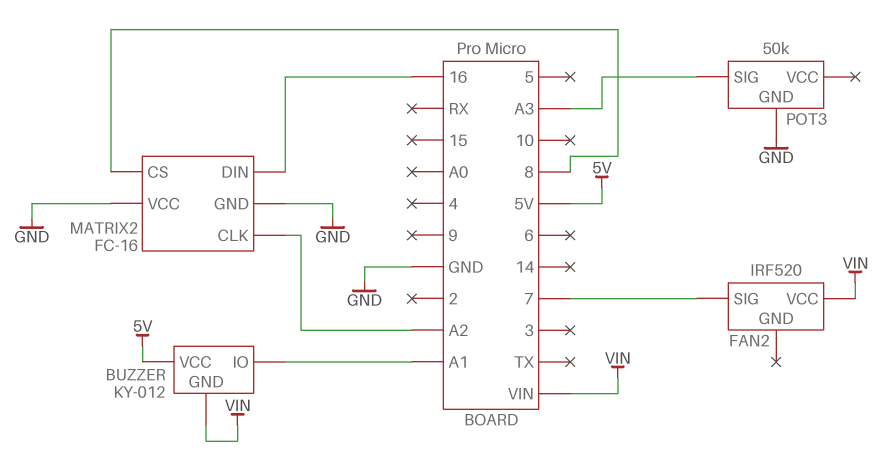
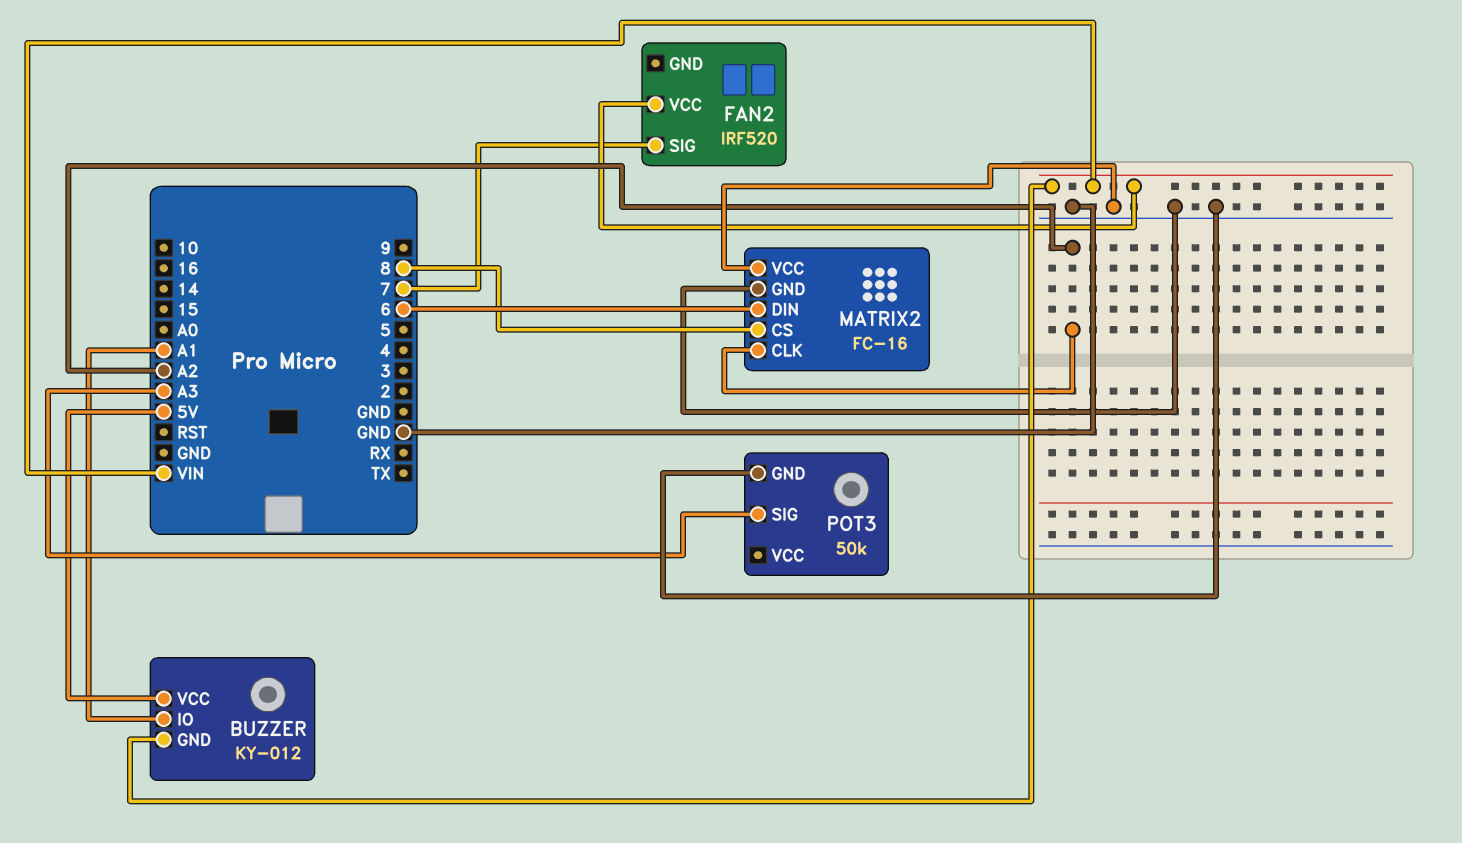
MATRIX2 pin DIN: 16 -> 6

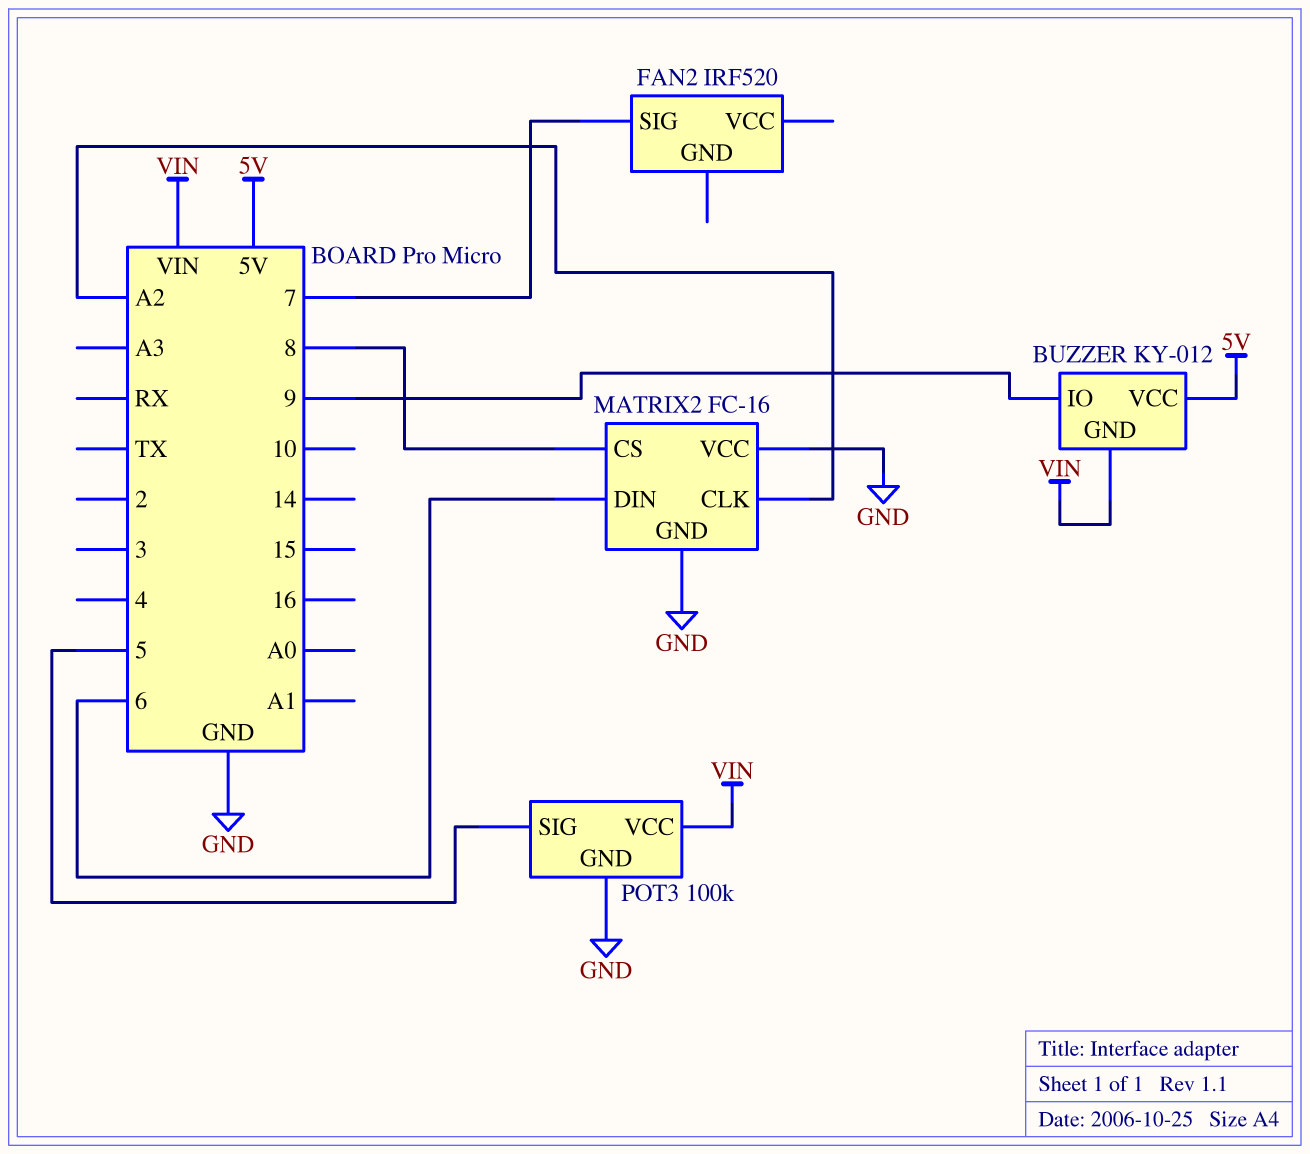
BUZZER pin IO: A1 -> 9
FAN2 pin VCC: VIN -> none
POT3: 50k -> 100k
POT3 pin SIG: A3 -> 5
POT3 pin VCC: none -> VIN

